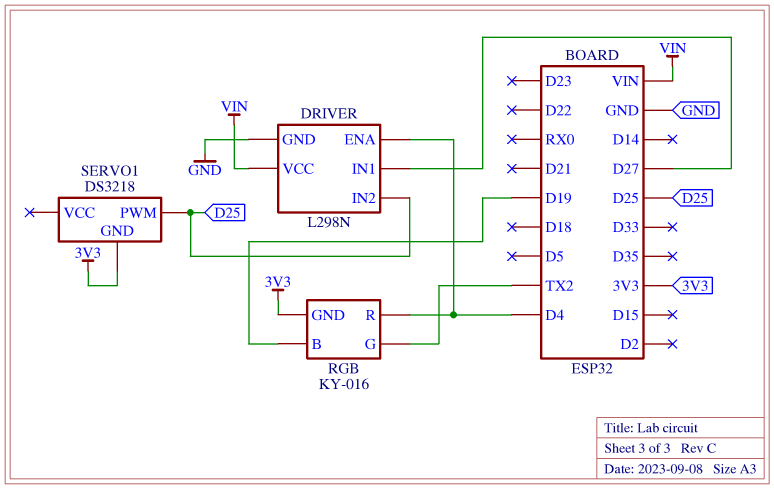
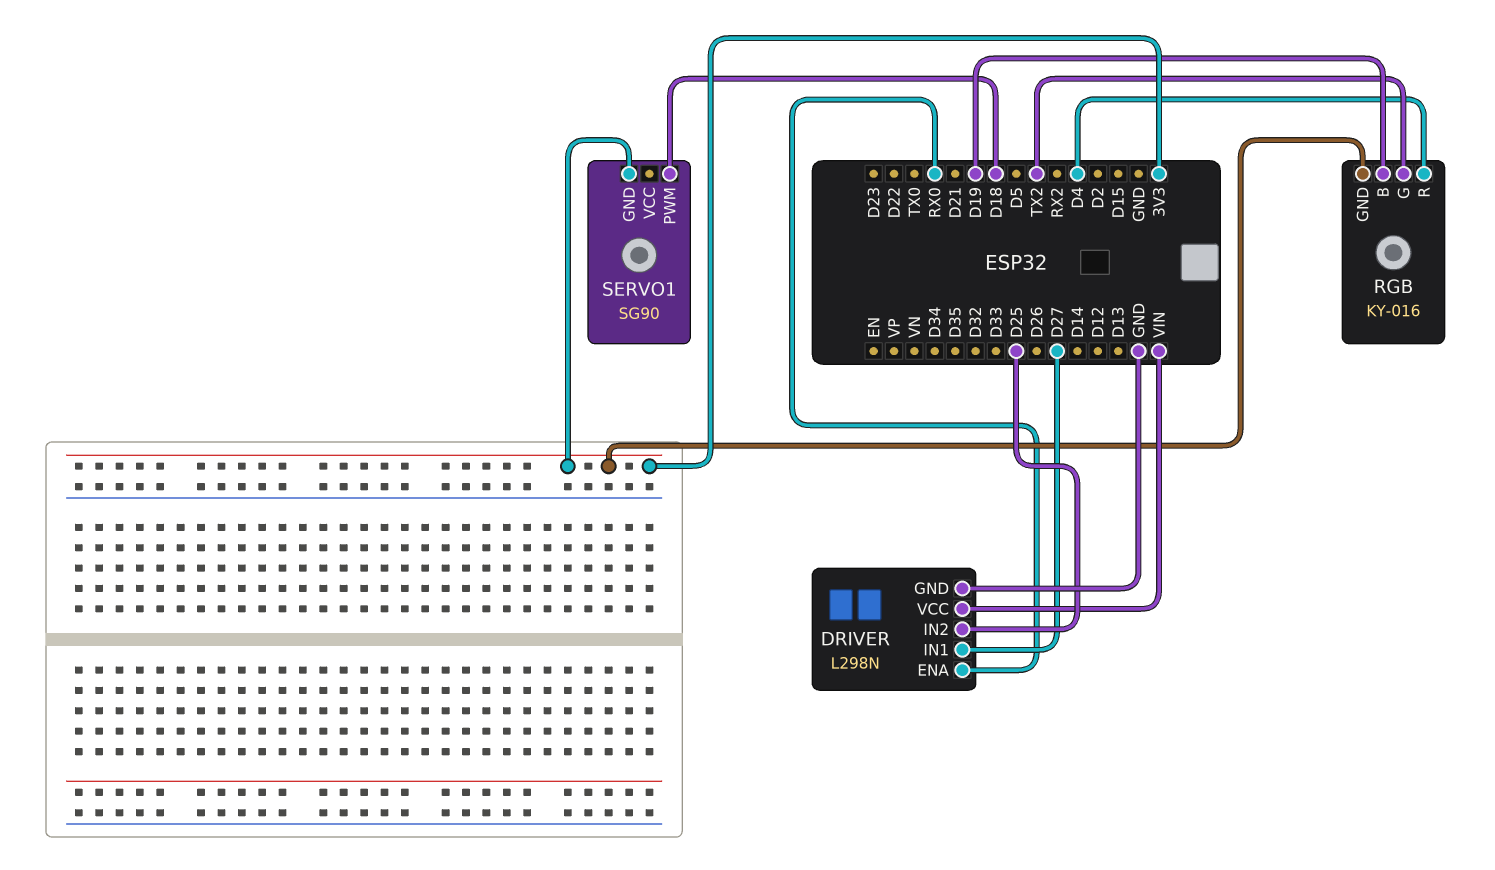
DRIVER pin ENA: D4 -> RX0
SERVO1: DS3218 -> SG90
SERVO1 pin PWM: D25 -> D18

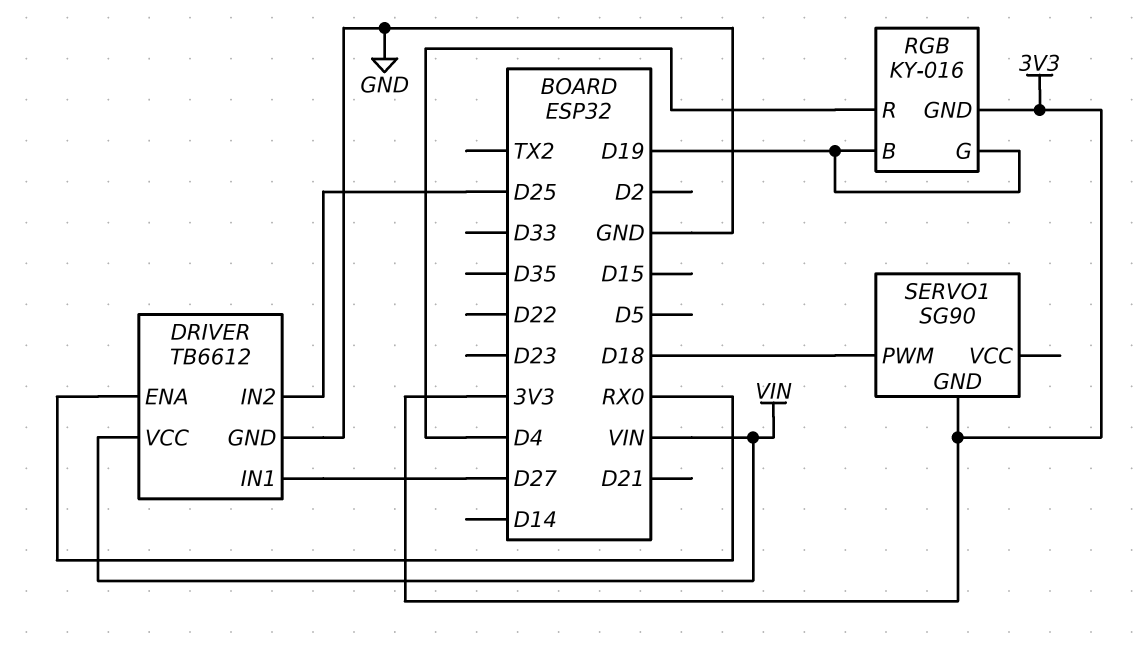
DRIVER: L298N -> TB6612
RGB pin G: TX2 -> D19

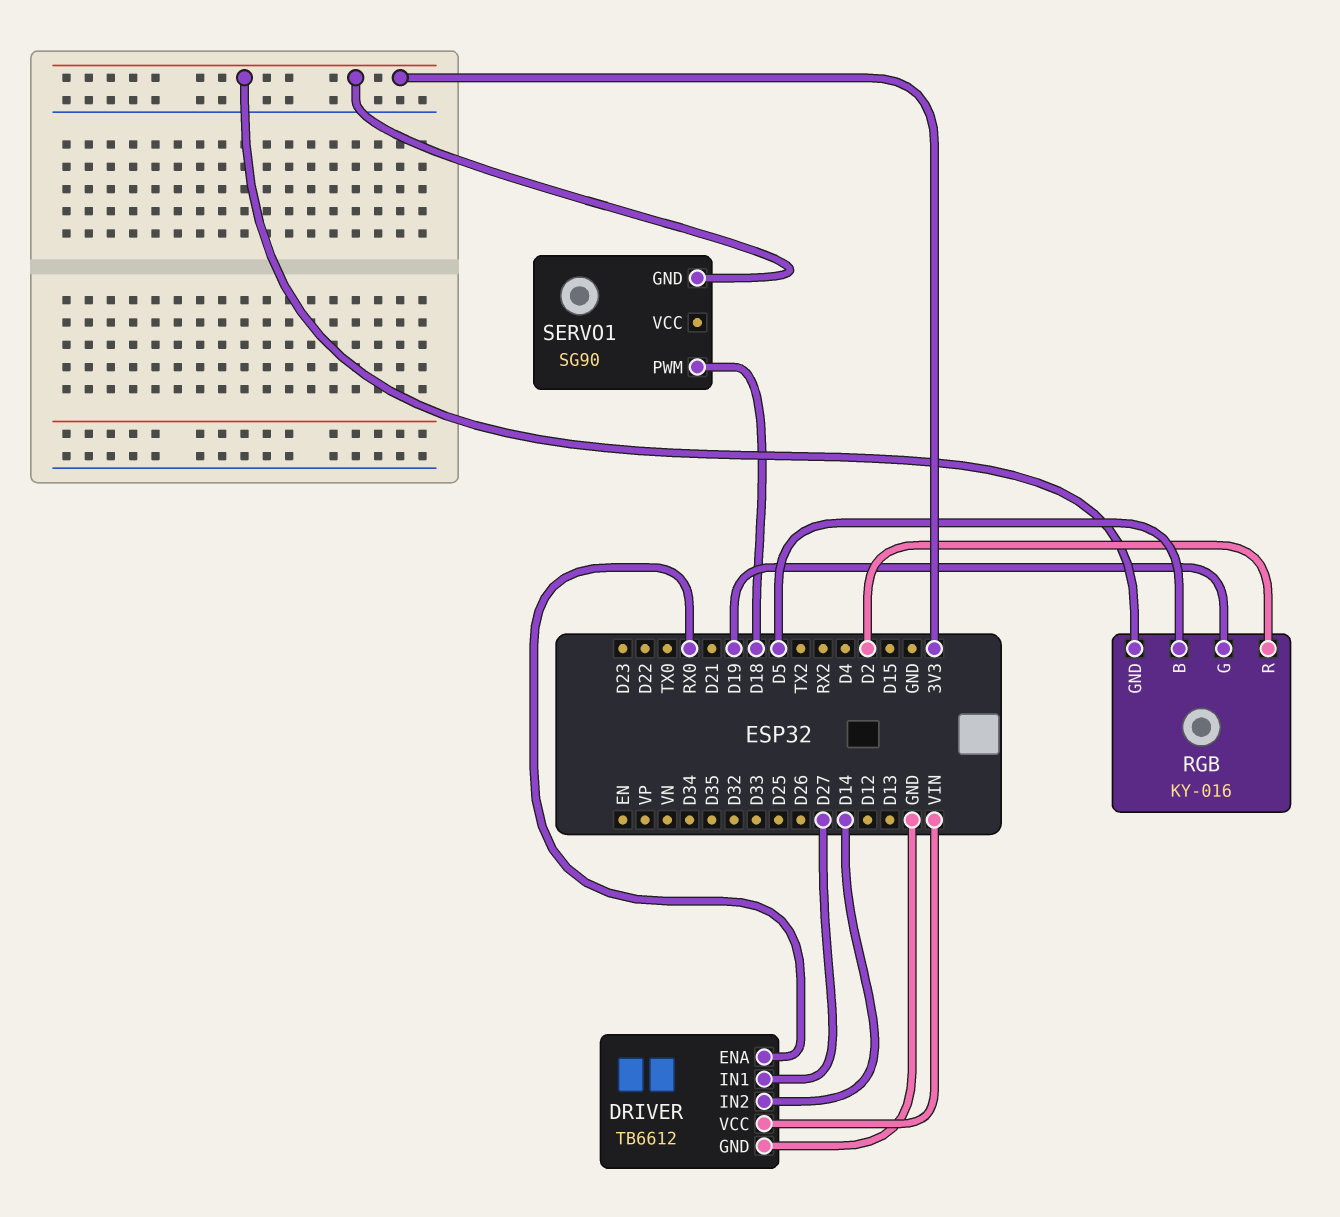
DRIVER pin IN2: D25 -> D14
RGB pin B: D19 -> D5
RGB pin R: D4 -> D2

